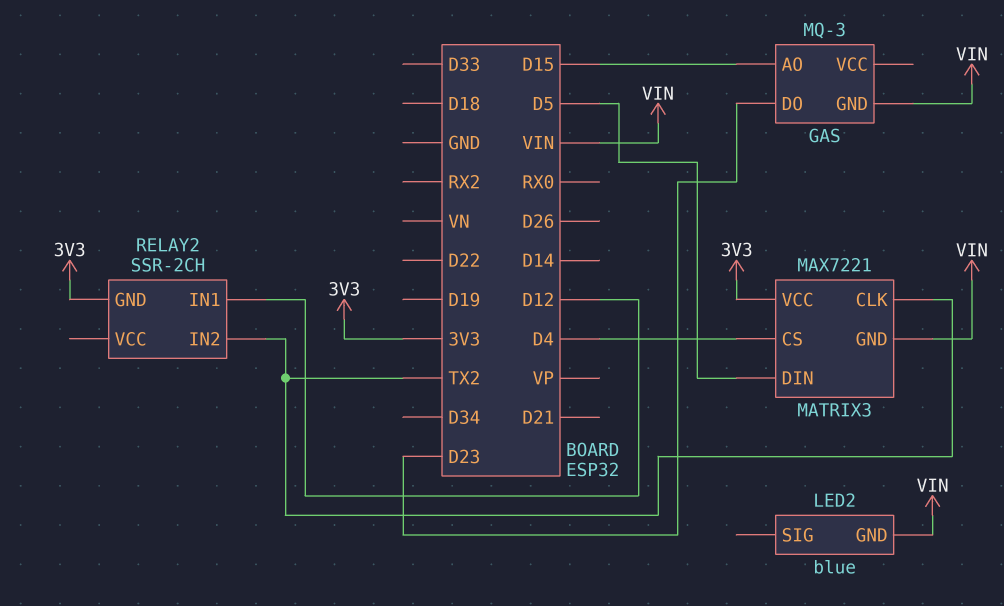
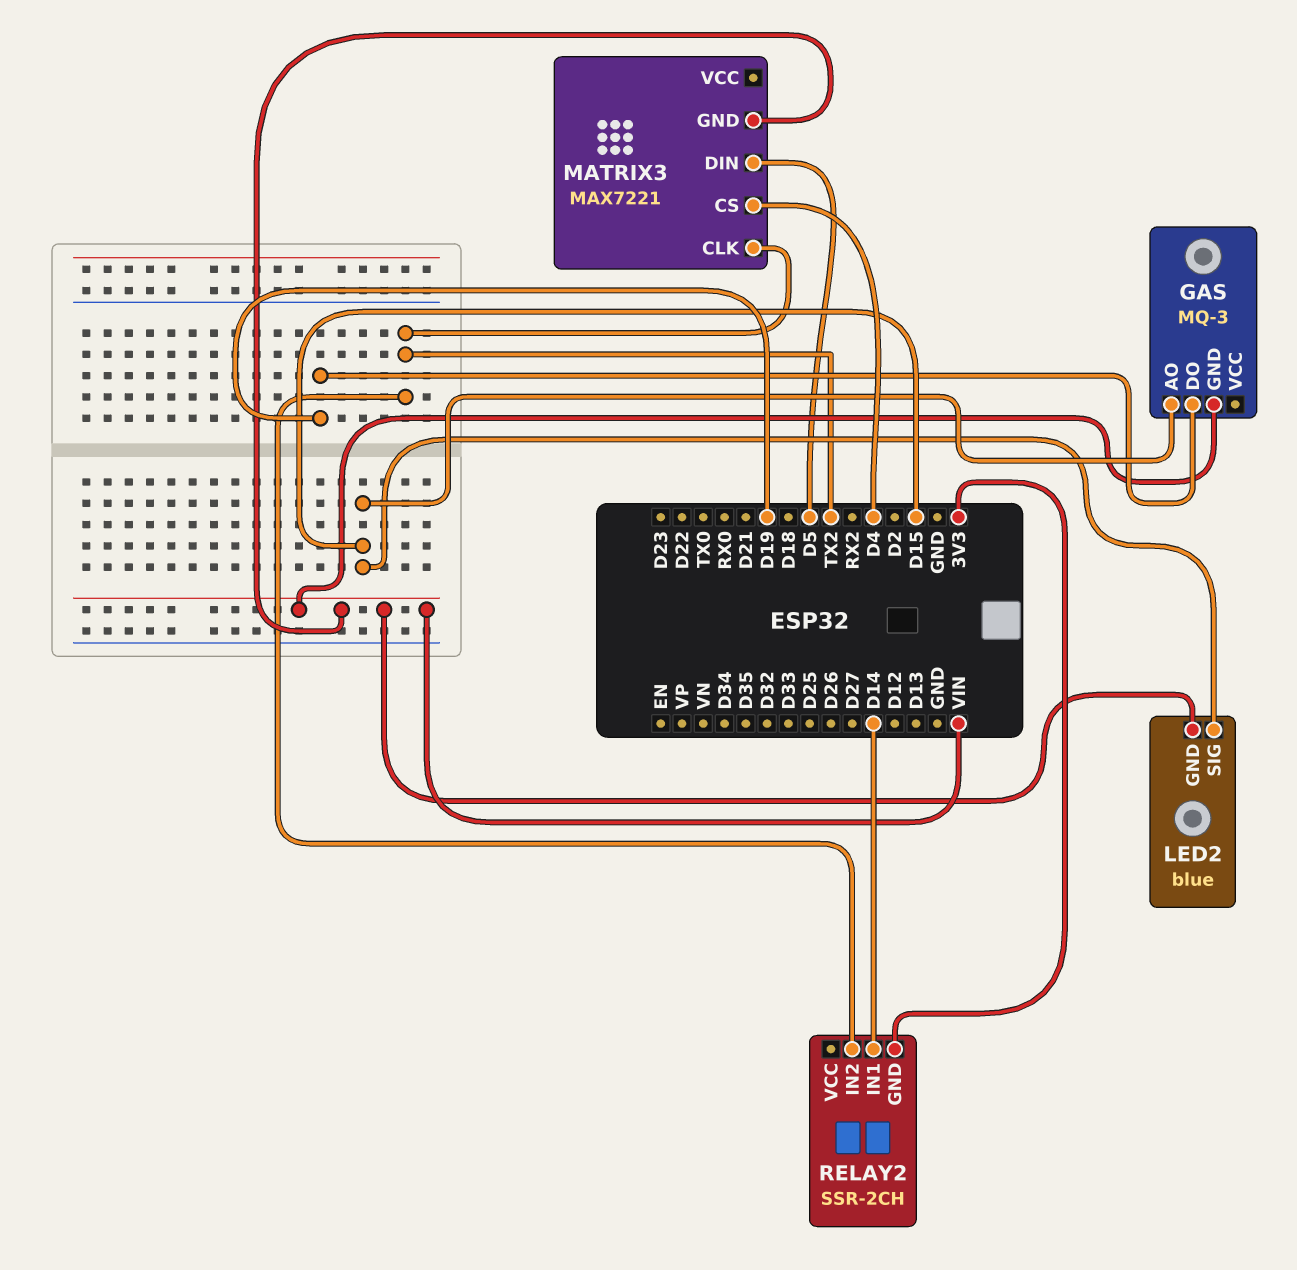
GAS pin DO: D23 -> D19
LED2 pin SIG: none -> D15
MATRIX3 pin VCC: 3V3 -> none
RELAY2 pin IN1: D12 -> D14

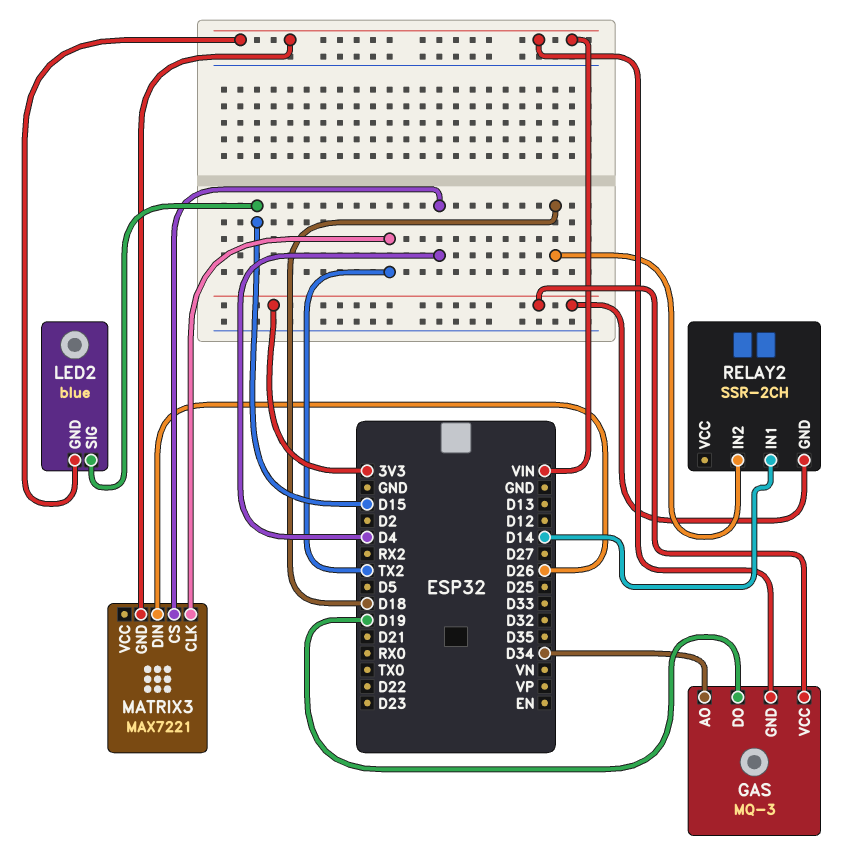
GAS pin AO: D15 -> D34
GAS pin VCC: none -> 3V3
MATRIX3 pin DIN: D5 -> D26
RELAY2 pin IN2: TX2 -> D18

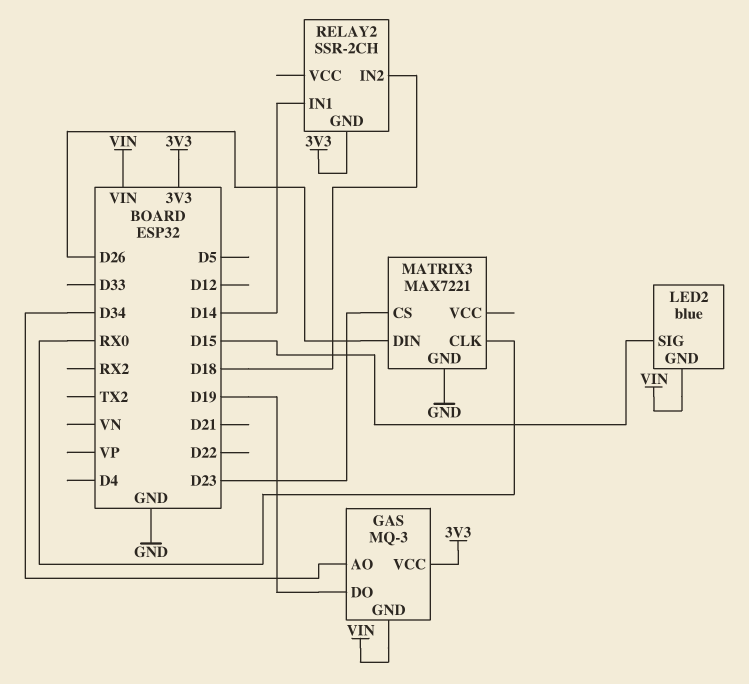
MATRIX3 pin CLK: TX2 -> RX0
MATRIX3 pin CS: D4 -> D23
MATRIX3 pin GND: VIN -> GND

